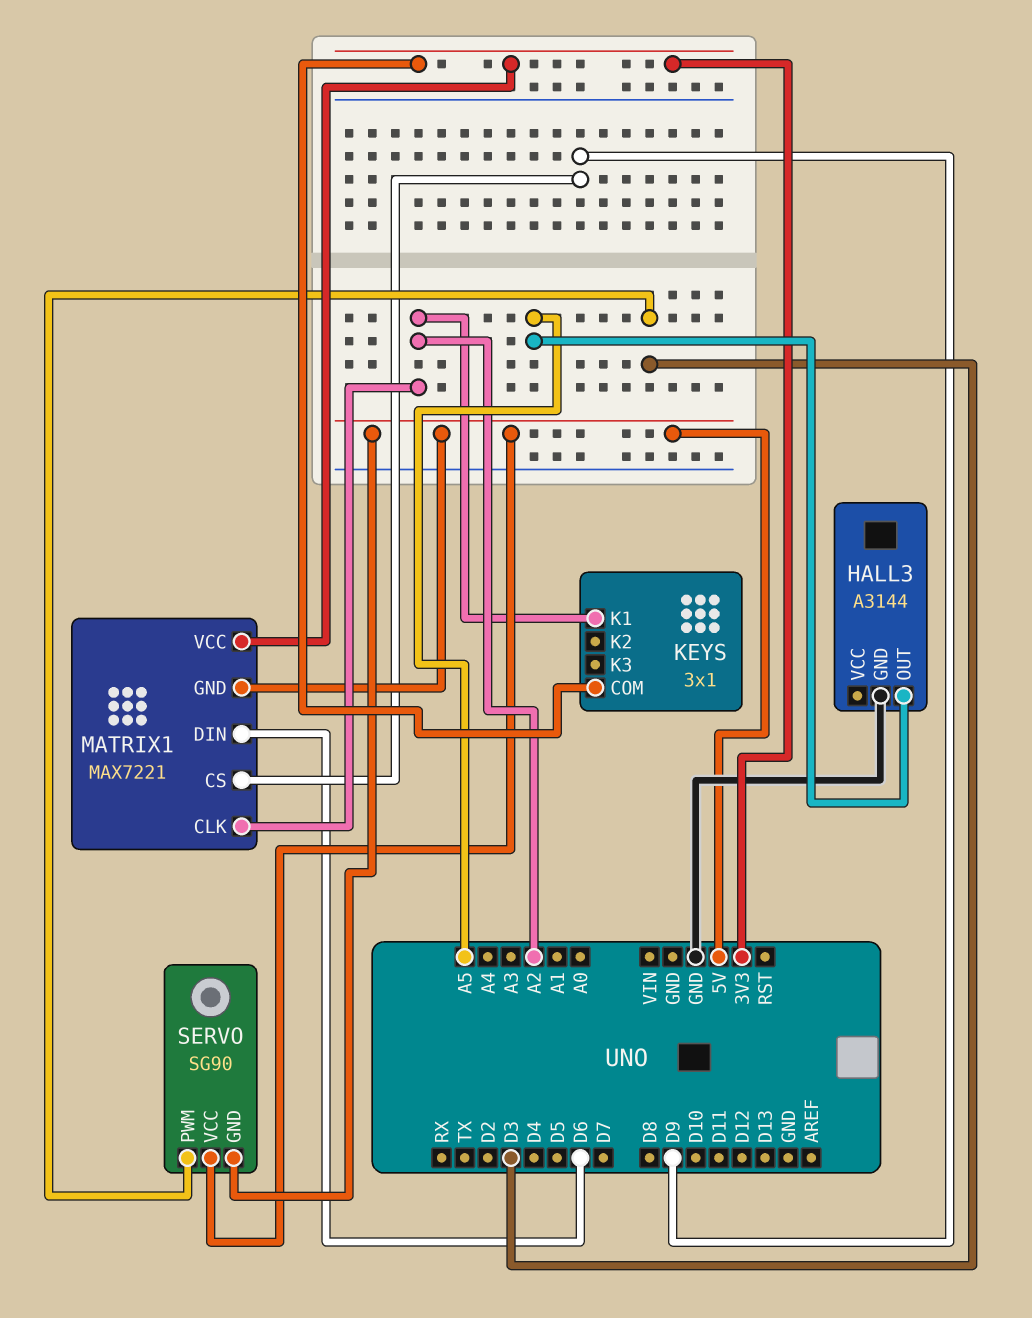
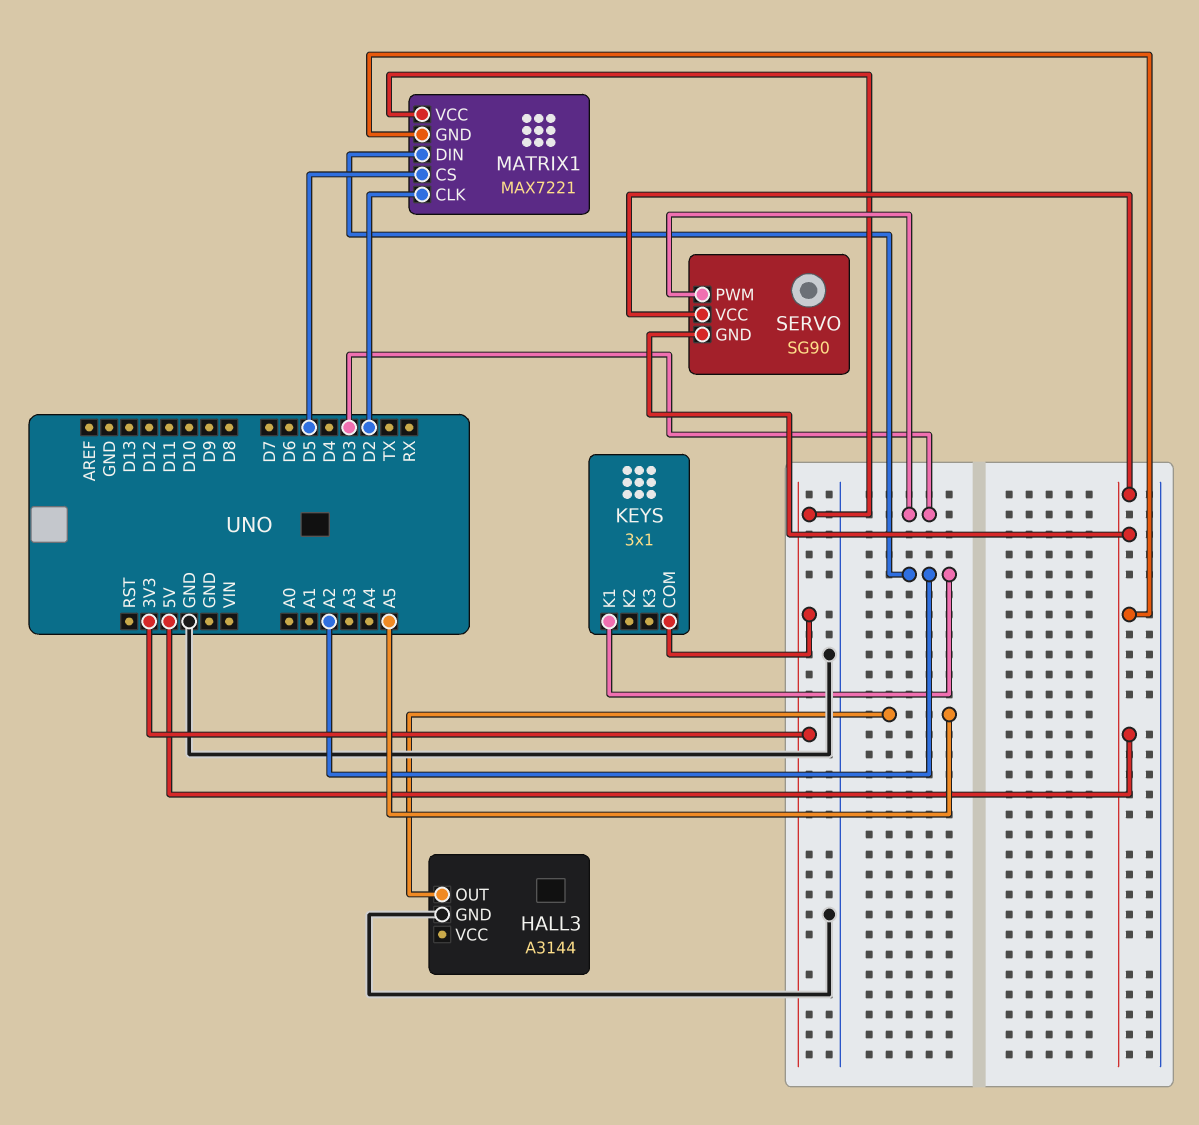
MATRIX1 pin CLK: A2 -> D2
MATRIX1 pin CS: D9 -> D5
MATRIX1 pin DIN: D6 -> A2

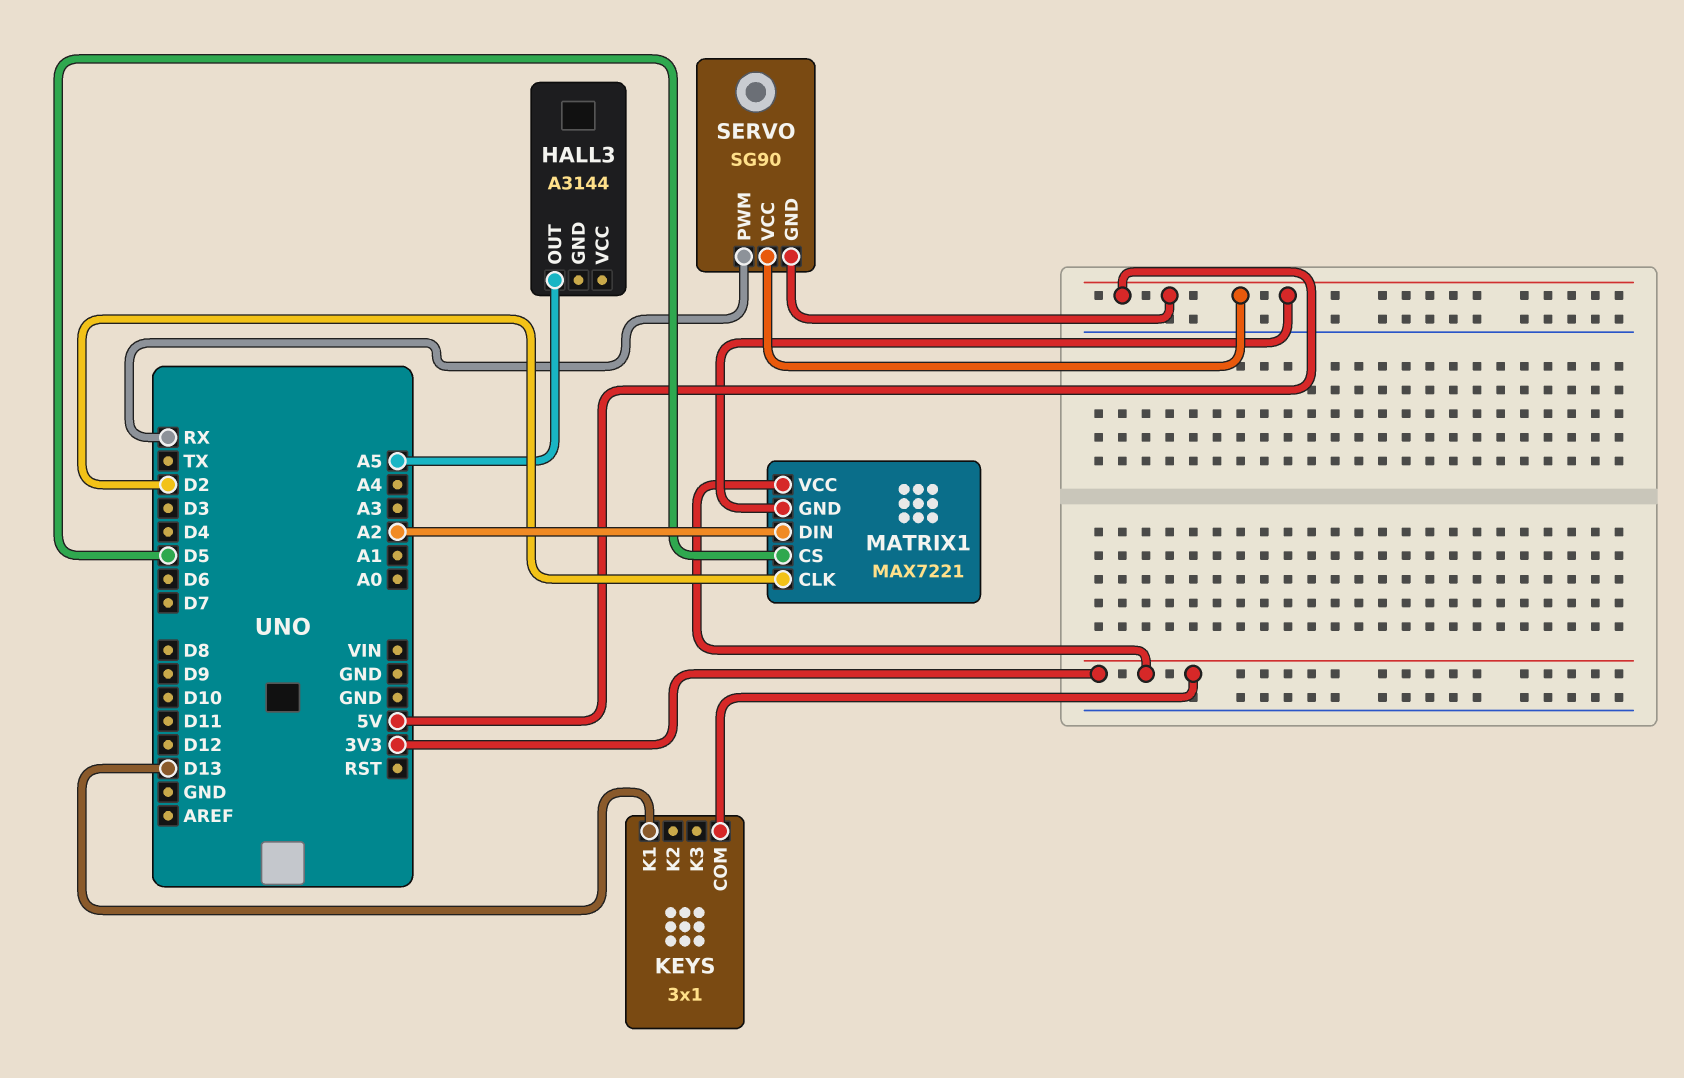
HALL3 pin GND: GND -> none
KEYS pin K1: A2 -> D13
SERVO pin PWM: D3 -> RX

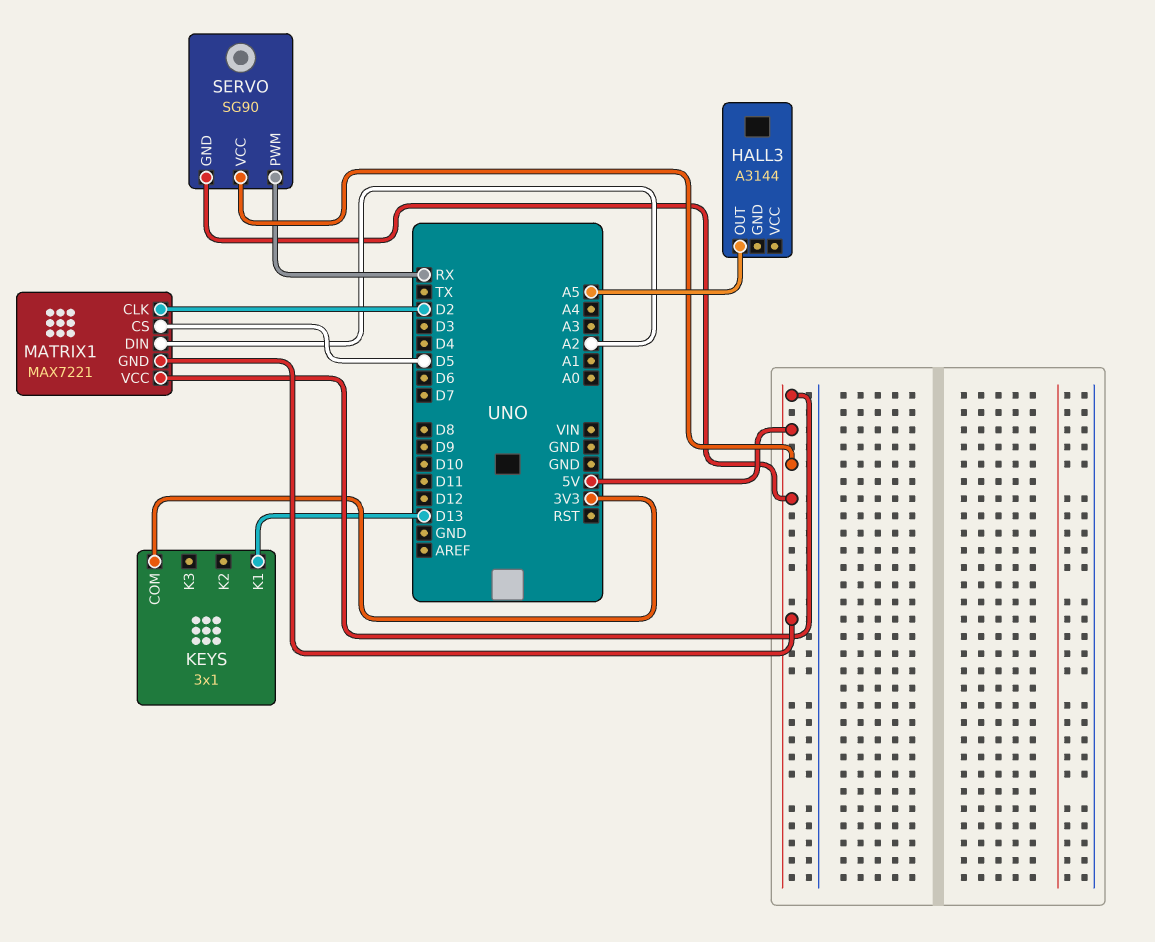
MATRIX1 pin VCC: 3V3 -> 5V

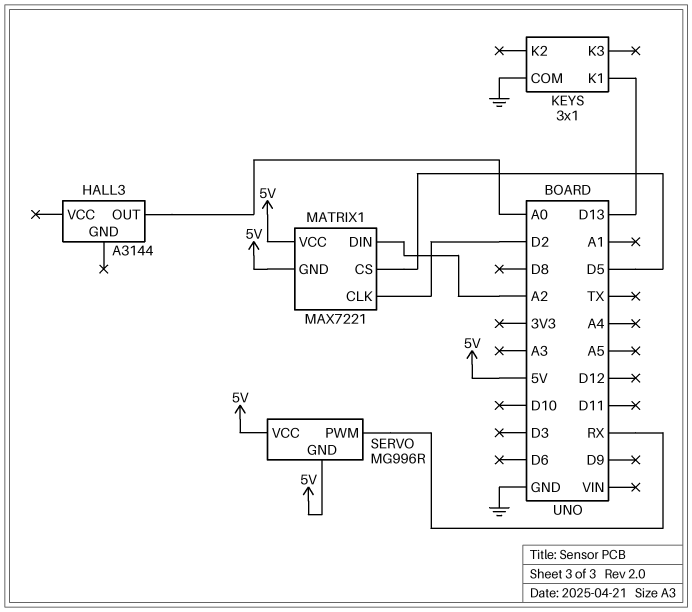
HALL3 pin OUT: A5 -> A0
KEYS pin COM: 3V3 -> GND
SERVO: SG90 -> MG996R

